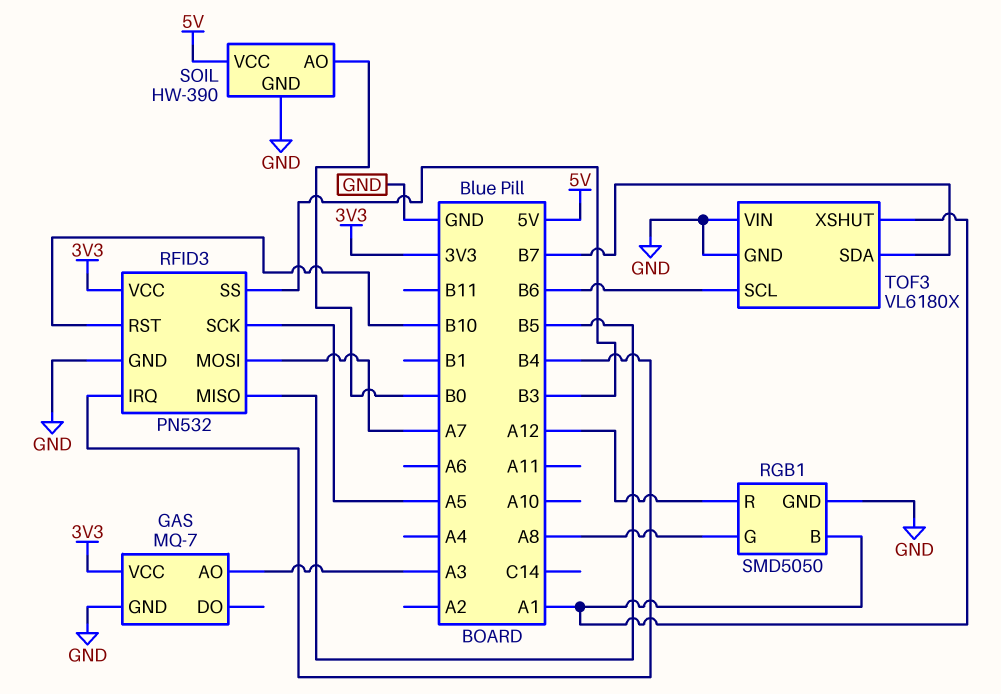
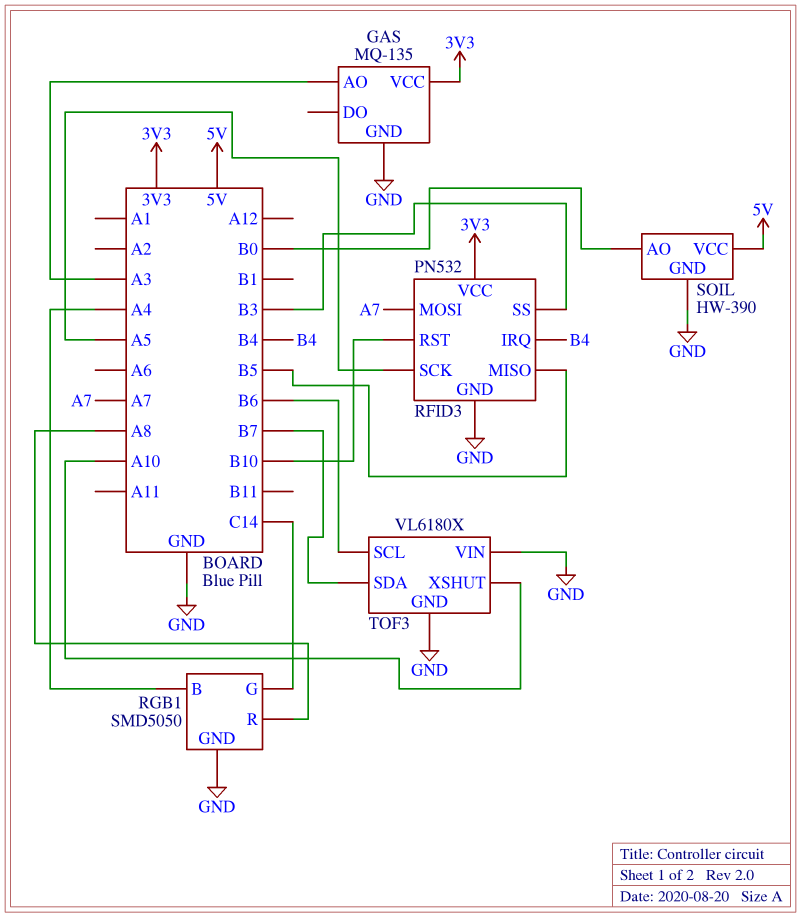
GAS: MQ-7 -> MQ-135
RGB1 pin B: A1 -> A4
RGB1 pin G: A8 -> C14
RGB1 pin R: A12 -> A8
TOF3 pin XSHUT: A1 -> A10

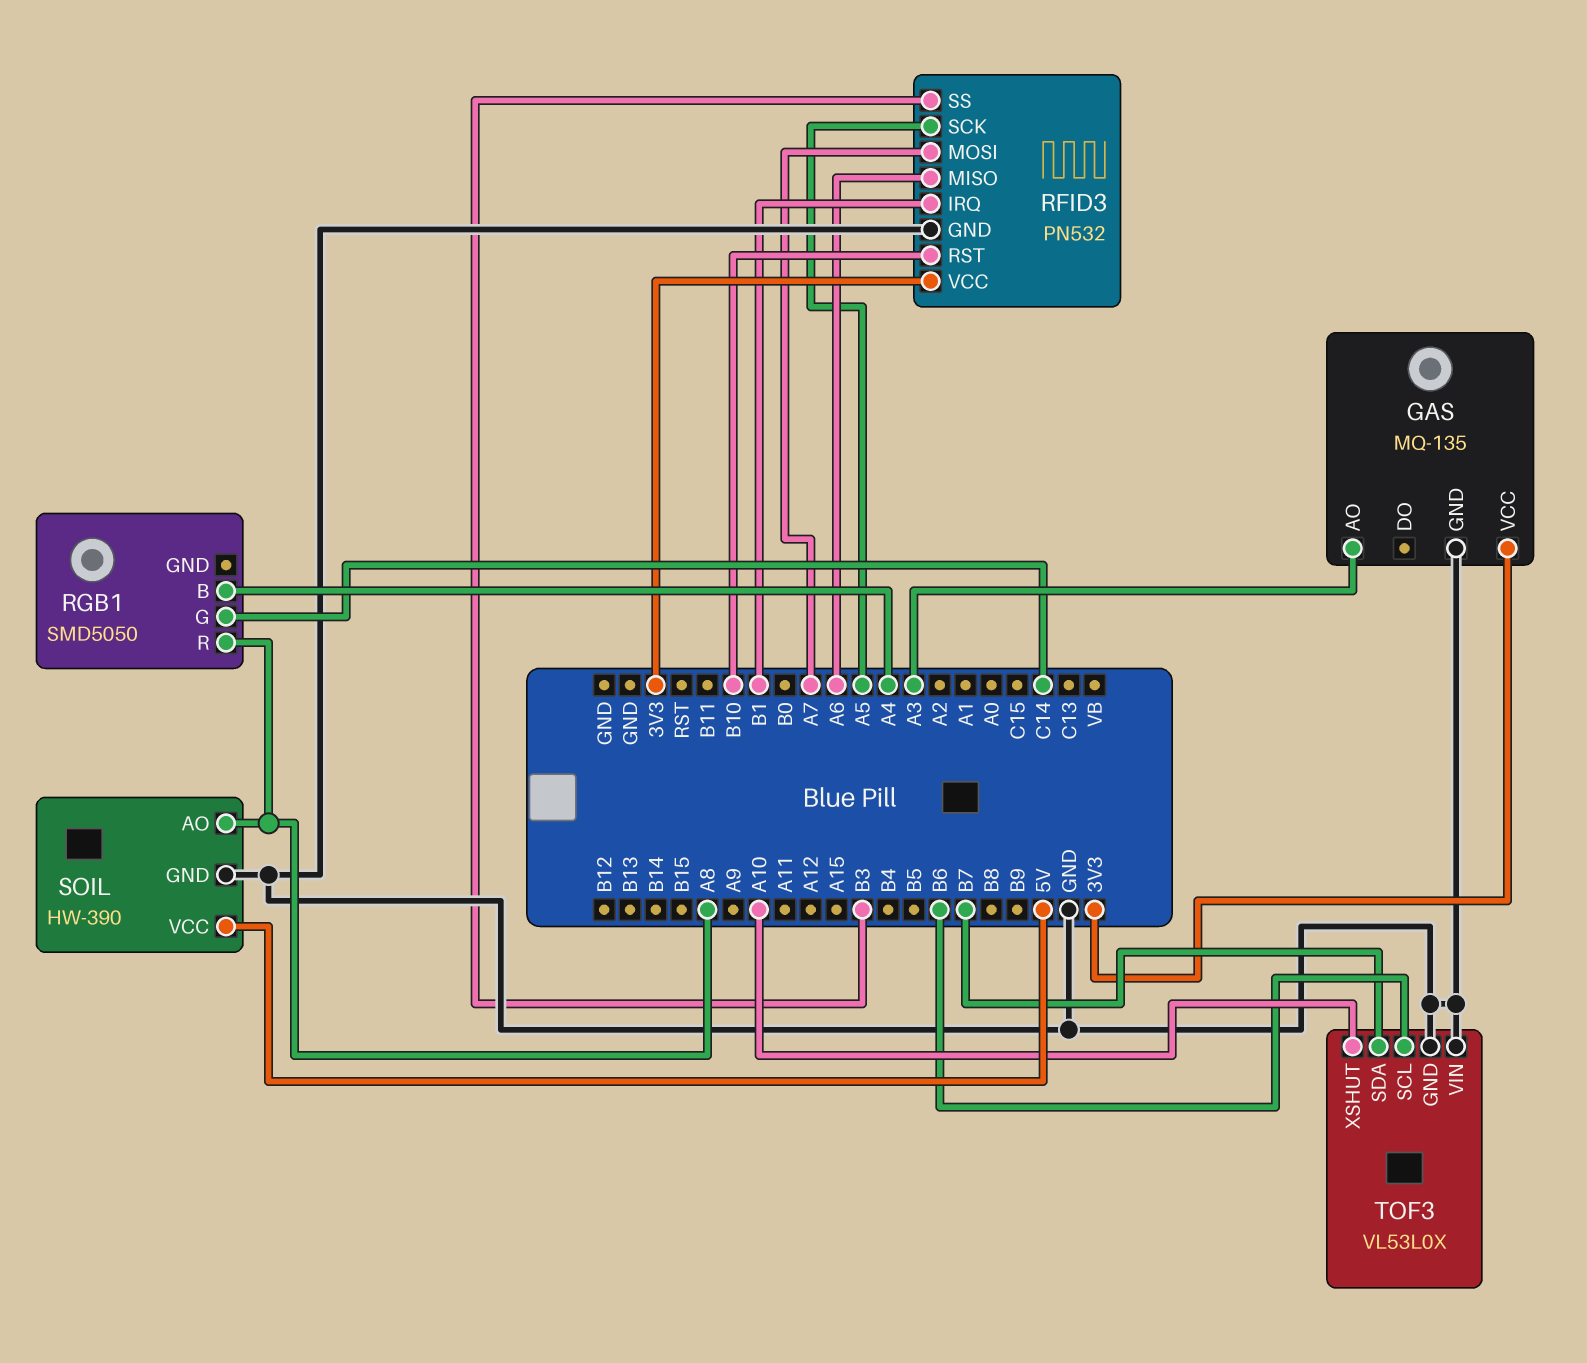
RFID3 pin IRQ: B4 -> B1
RFID3 pin MISO: B5 -> A6
RGB1 pin GND: GND -> none
SOIL pin AO: B0 -> A8
TOF3: VL6180X -> VL53L0X

